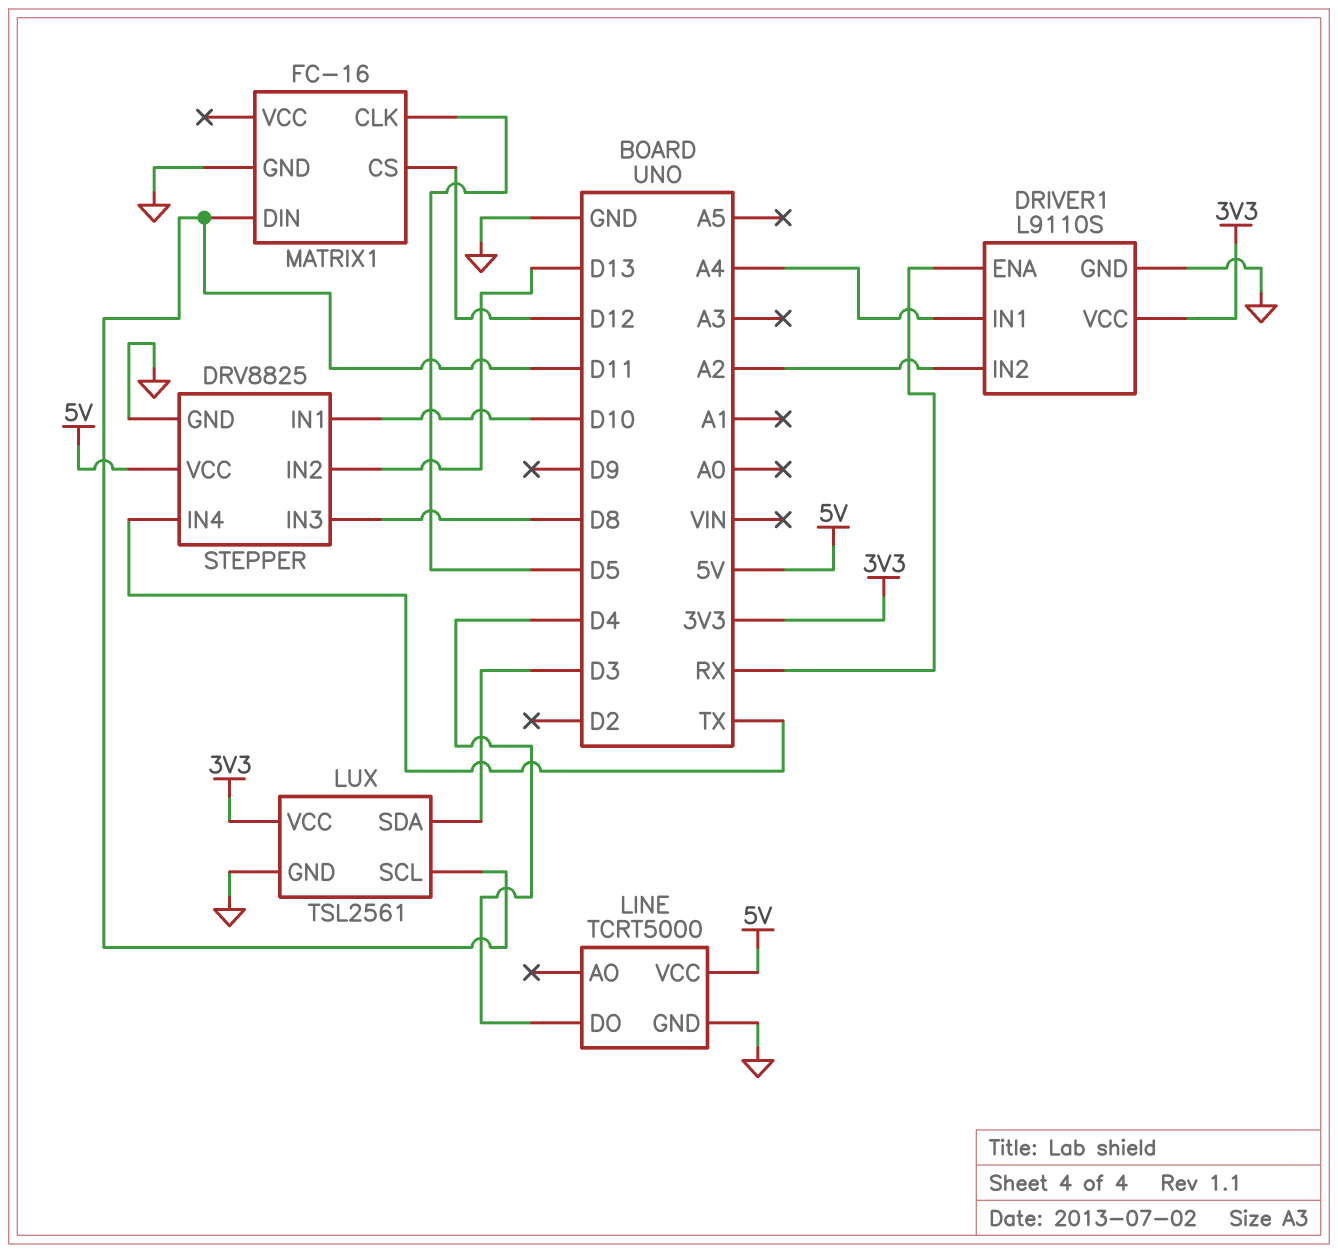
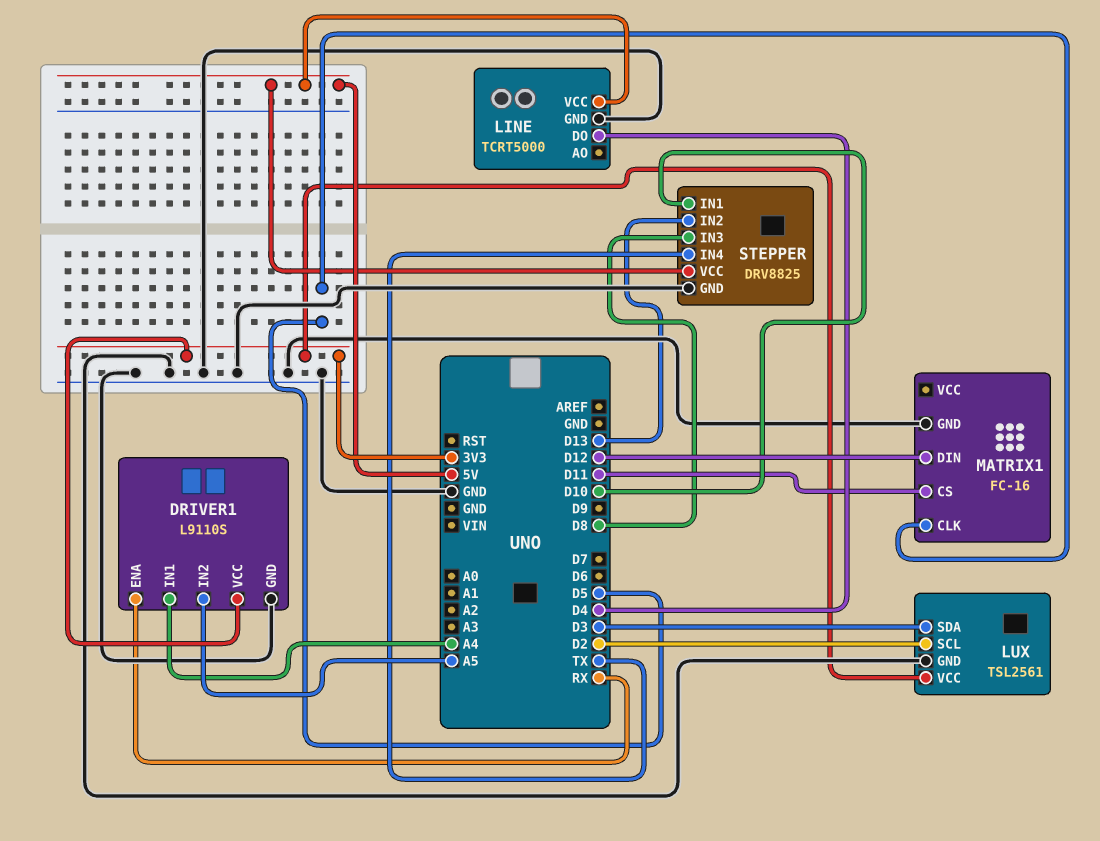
DRIVER1 pin IN2: A2 -> A5
LUX pin SCL: D11 -> D2
MATRIX1 pin CS: D12 -> D11
MATRIX1 pin DIN: D11 -> D12

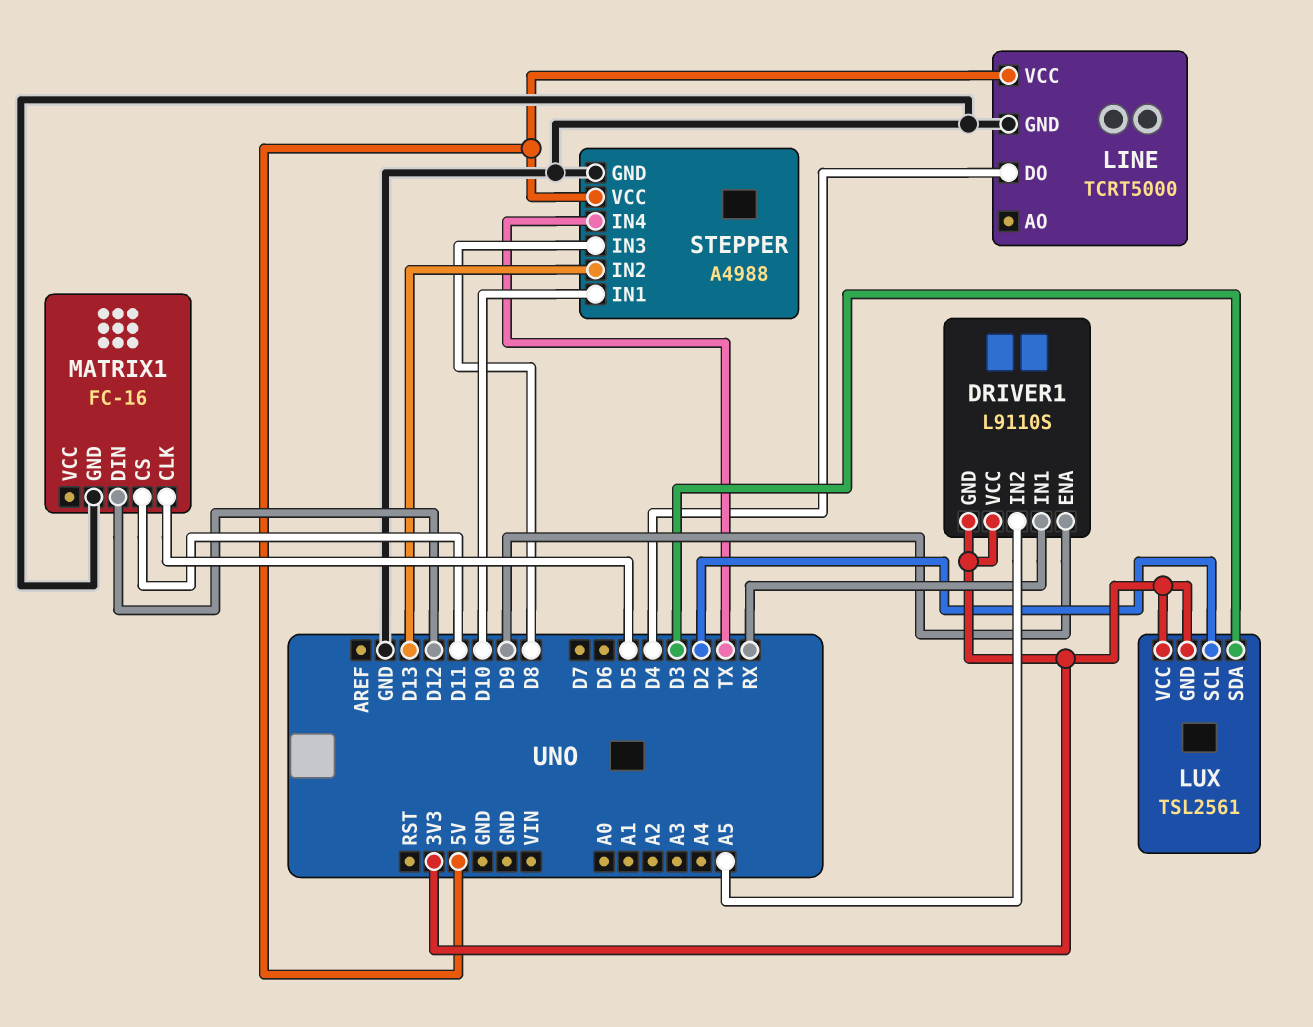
DRIVER1 pin ENA: RX -> D9
DRIVER1 pin GND: GND -> 3V3
DRIVER1 pin IN1: A4 -> RX
LUX pin GND: GND -> 3V3
STEPPER: DRV8825 -> A4988

